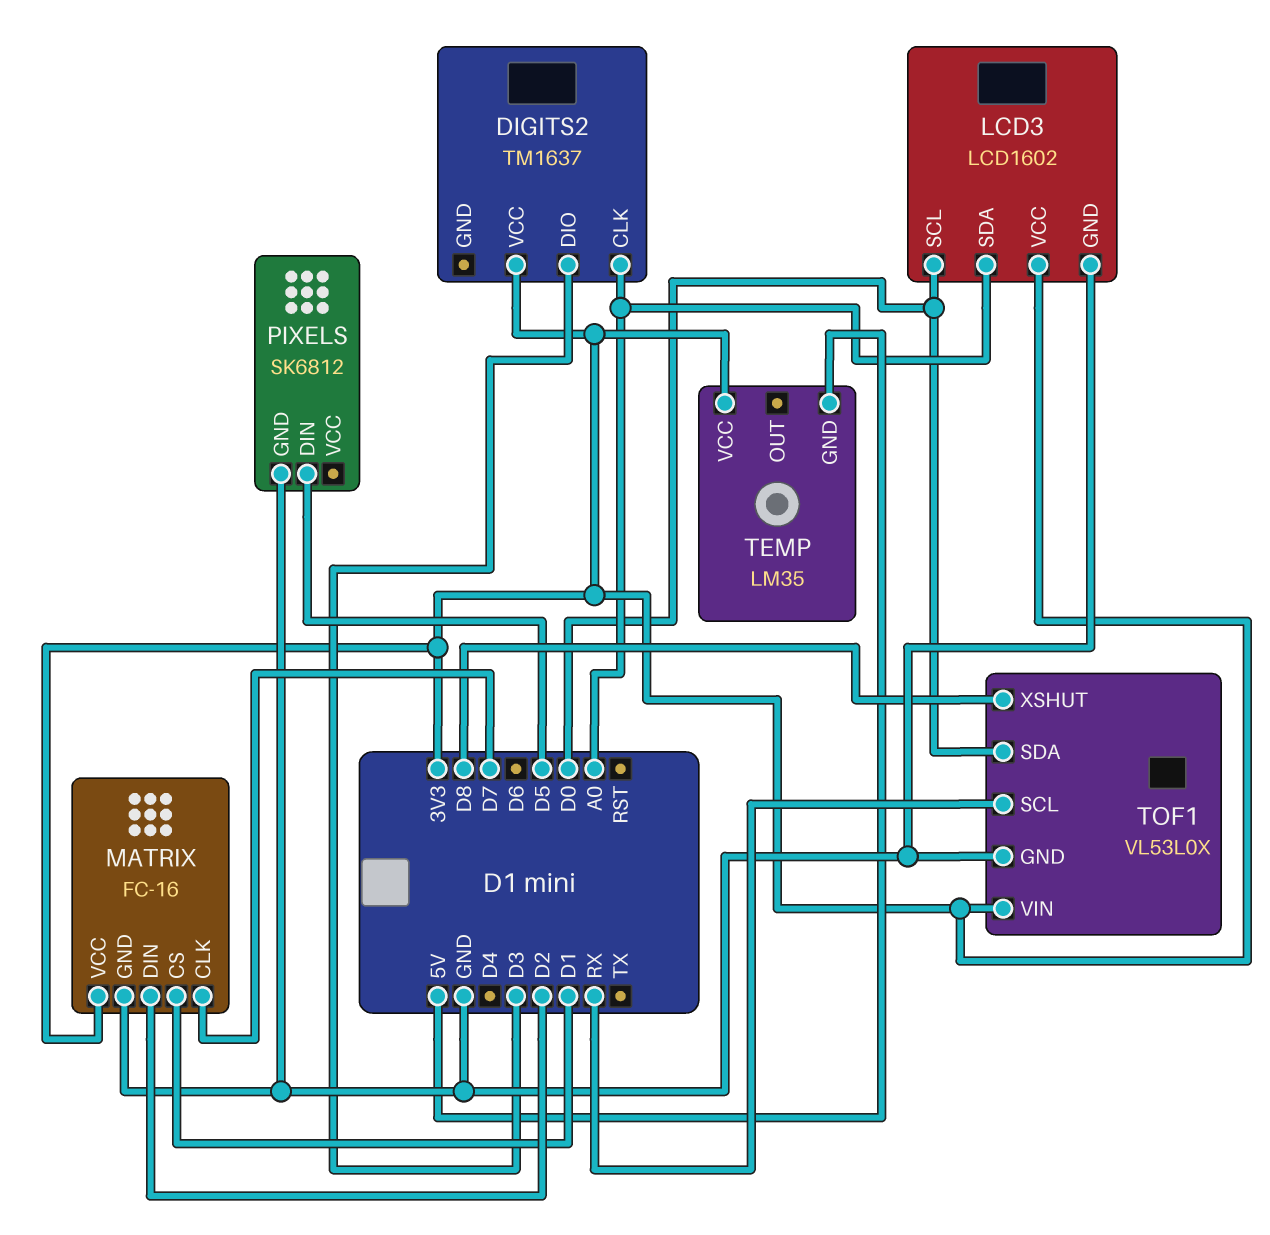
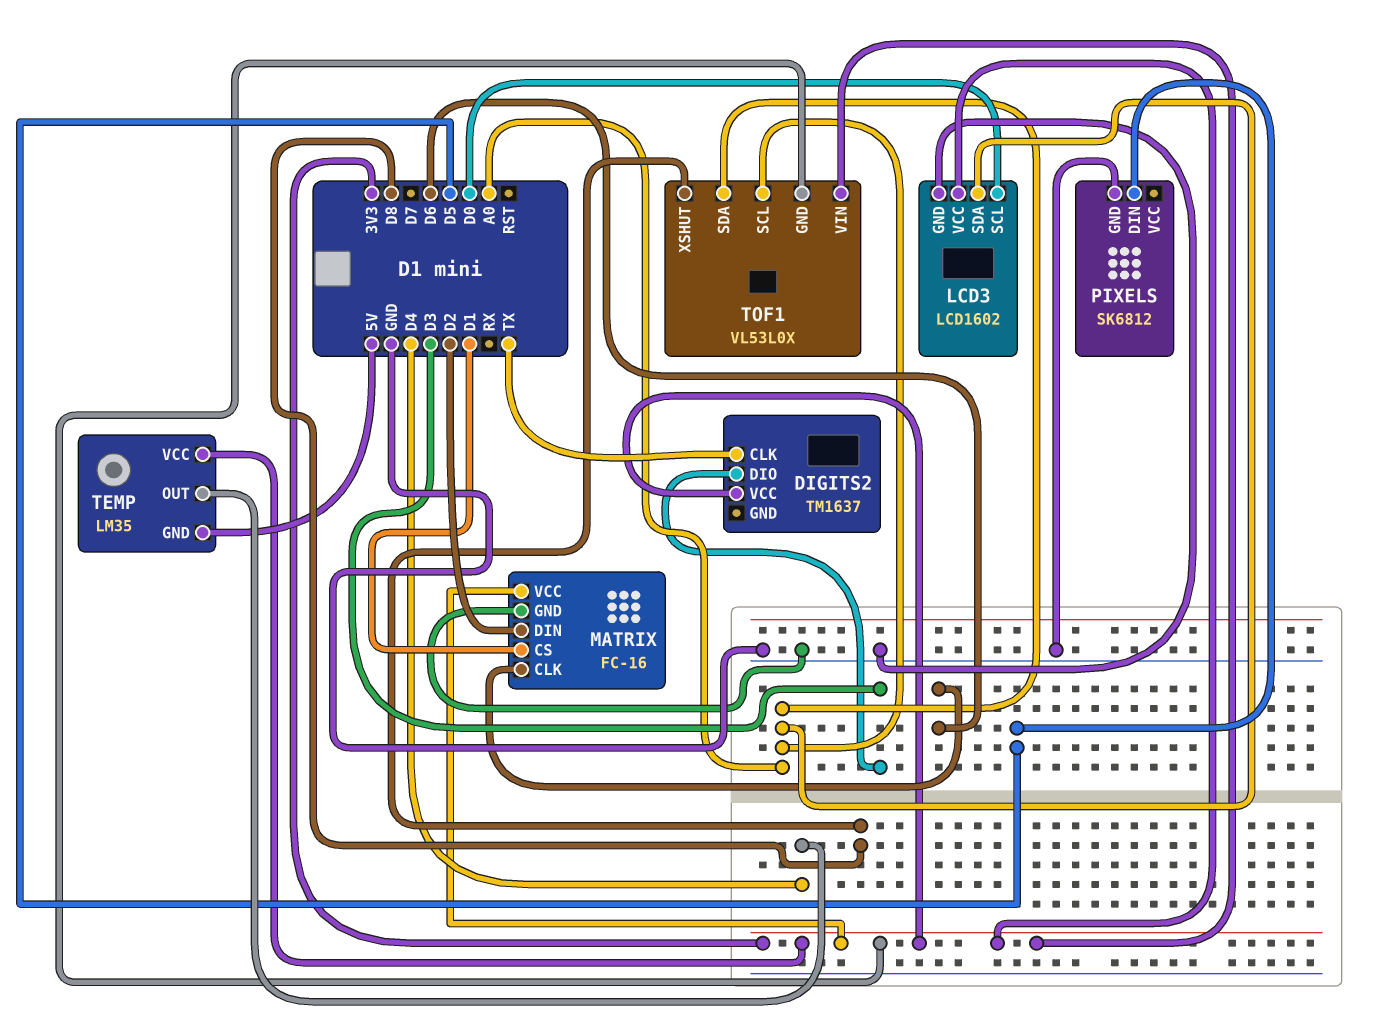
DIGITS2 pin CLK: A0 -> TX
MATRIX pin CLK: D7 -> D6
TEMP pin OUT: none -> D4
TOF1 pin GND: GND -> 3V3
TOF1 pin SCL: RX -> A0
TOF1 pin SDA: D0 -> A0

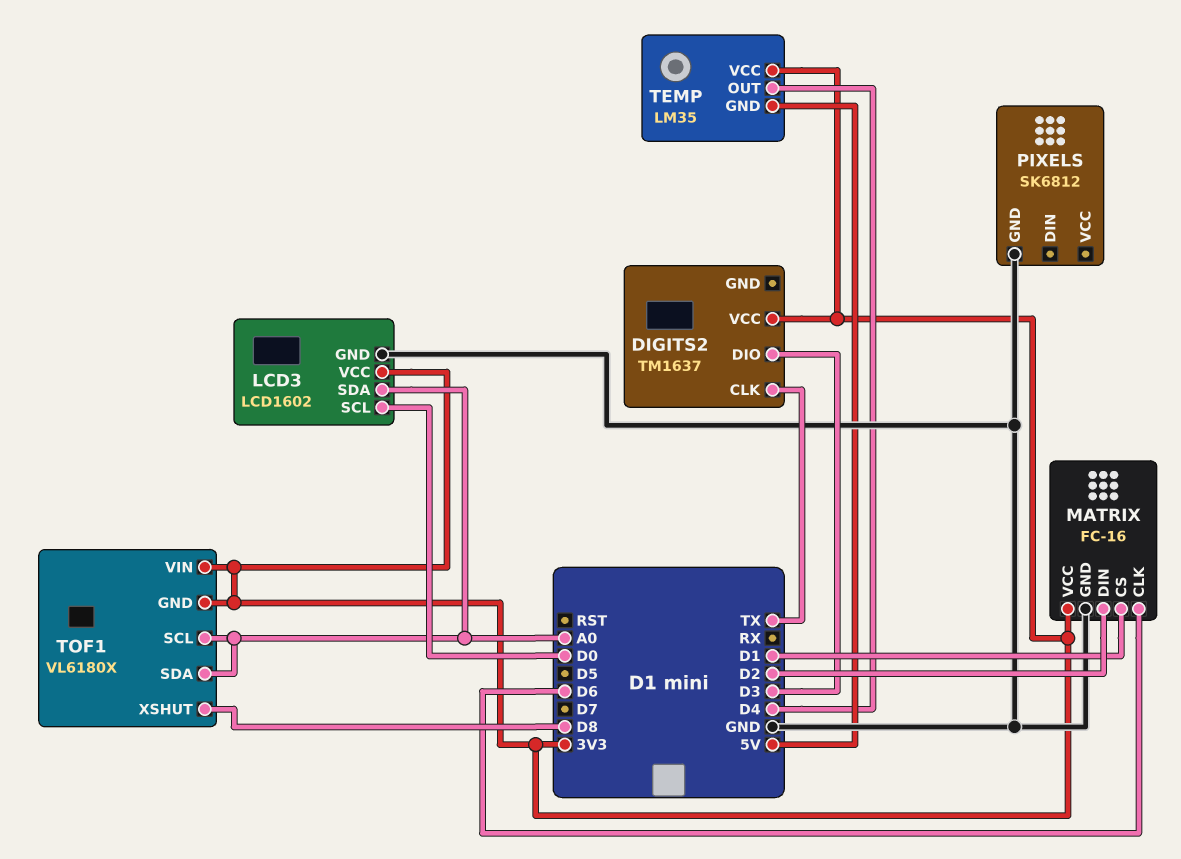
PIXELS pin DIN: D5 -> none
TOF1: VL53L0X -> VL6180X

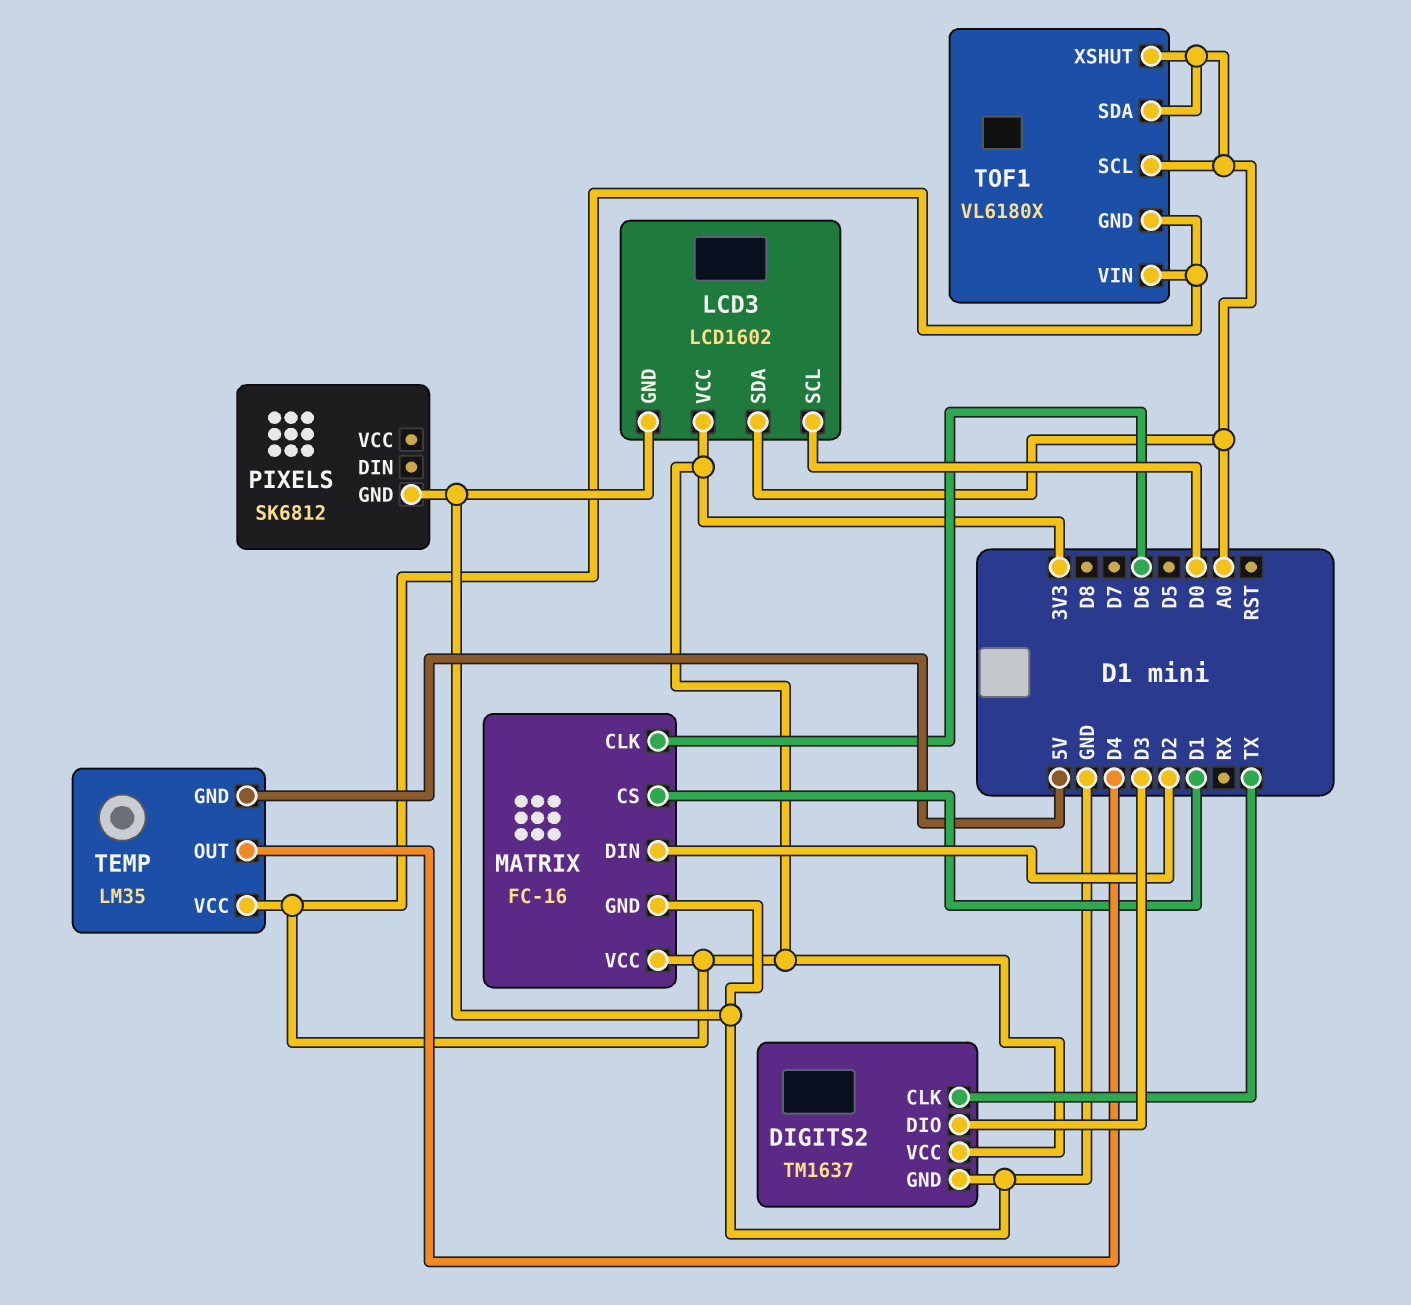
DIGITS2 pin GND: none -> GND
TOF1 pin XSHUT: D8 -> A0

